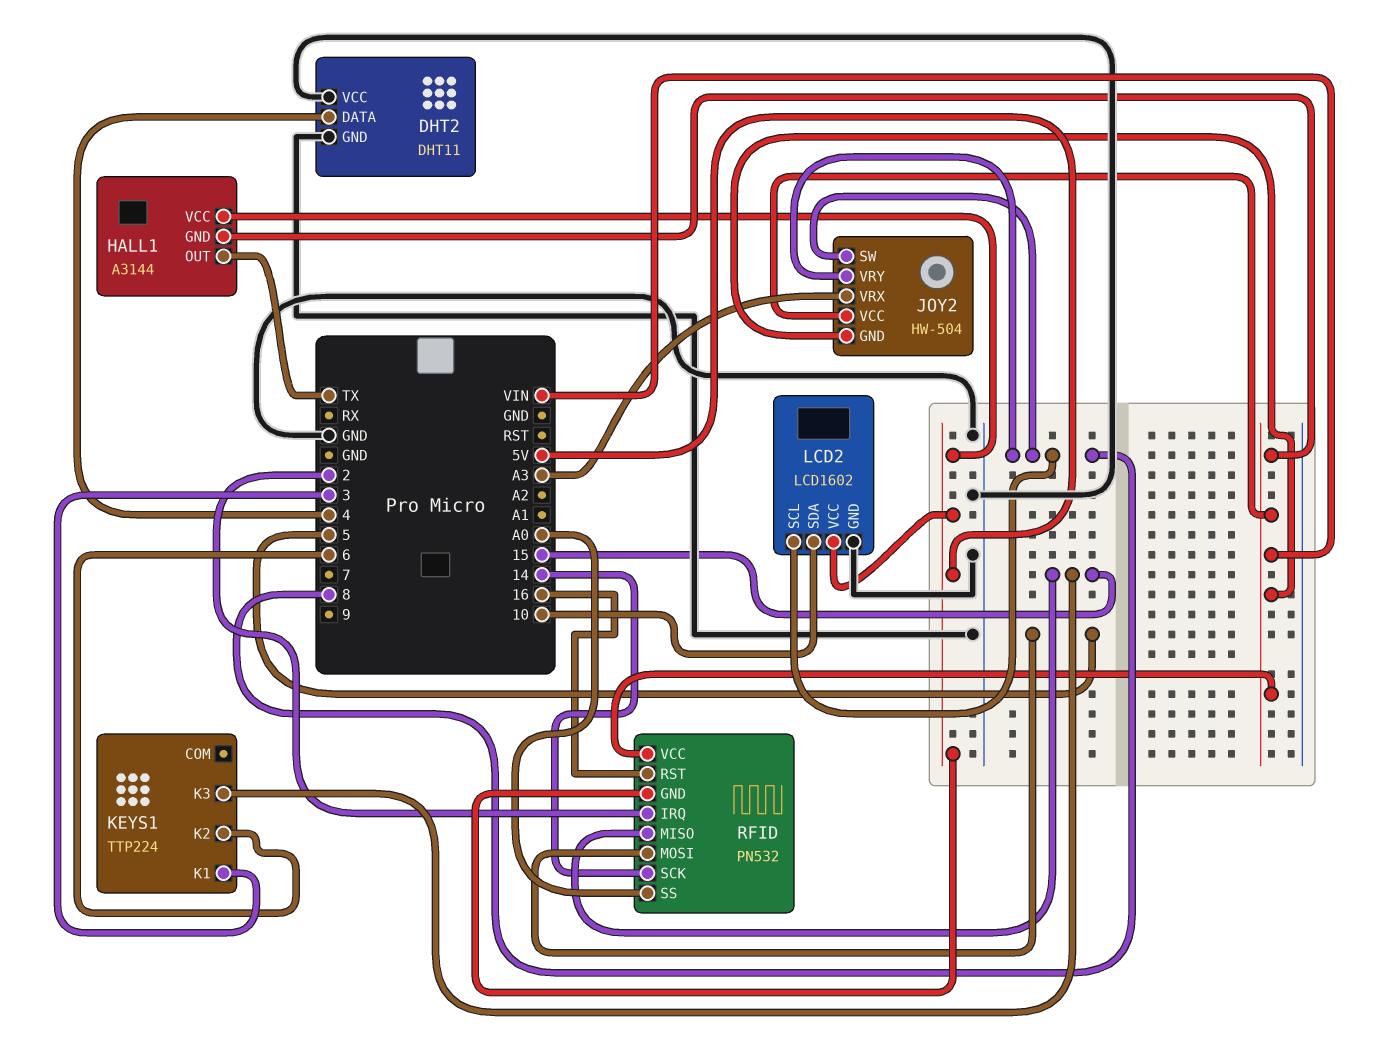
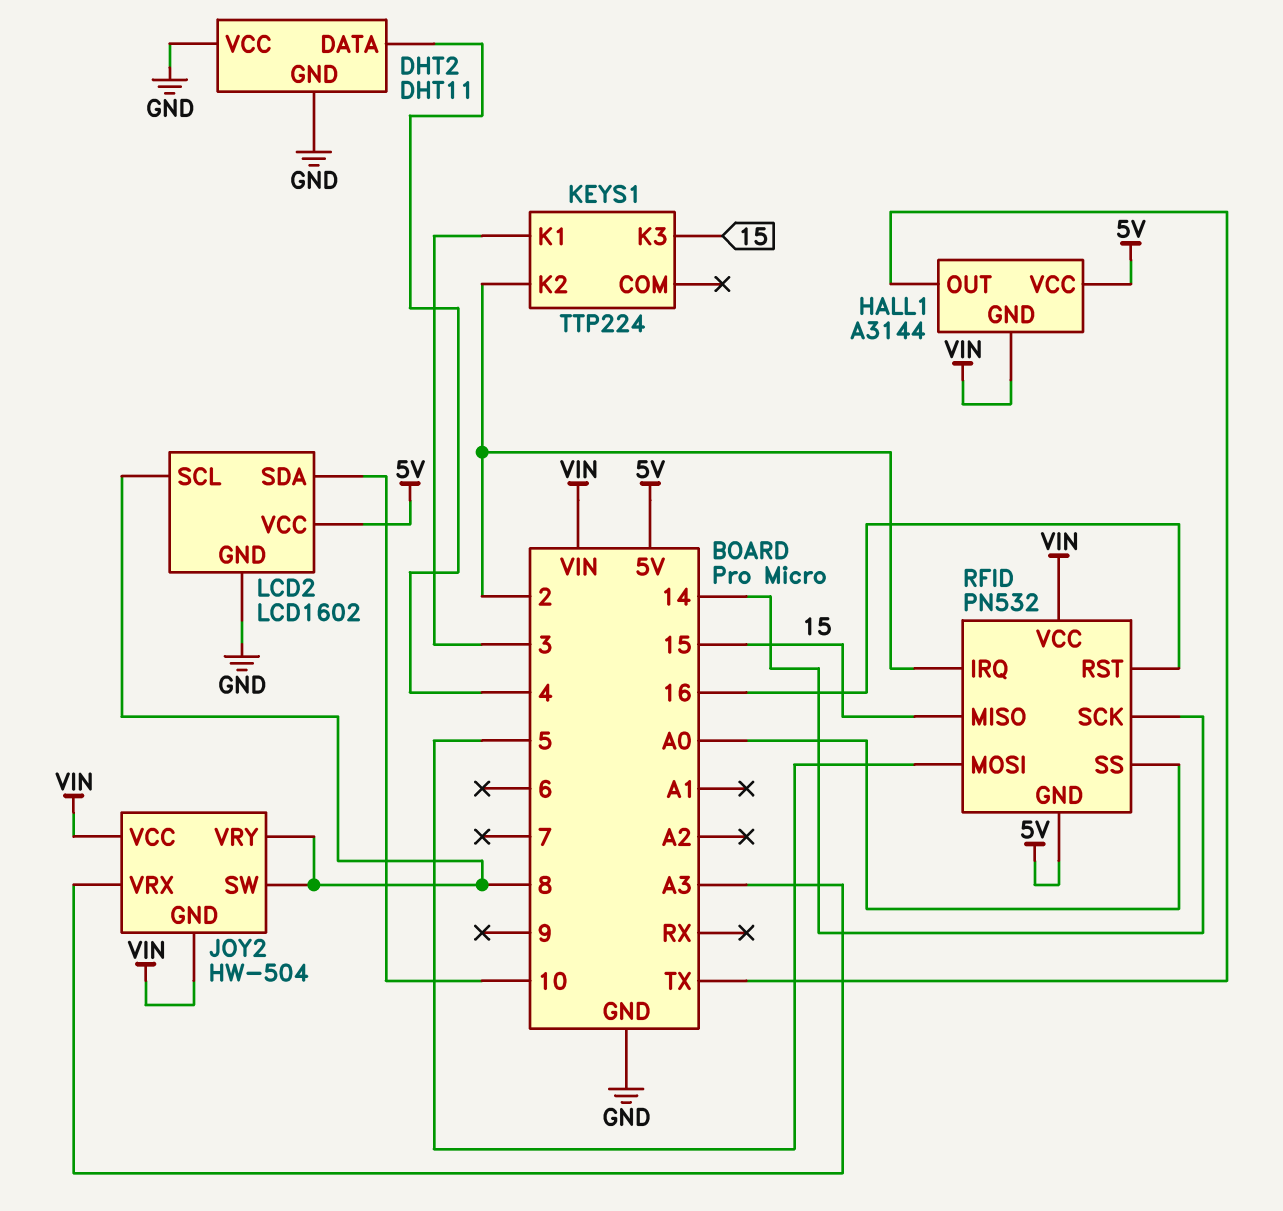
KEYS1 pin K2: 6 -> 2

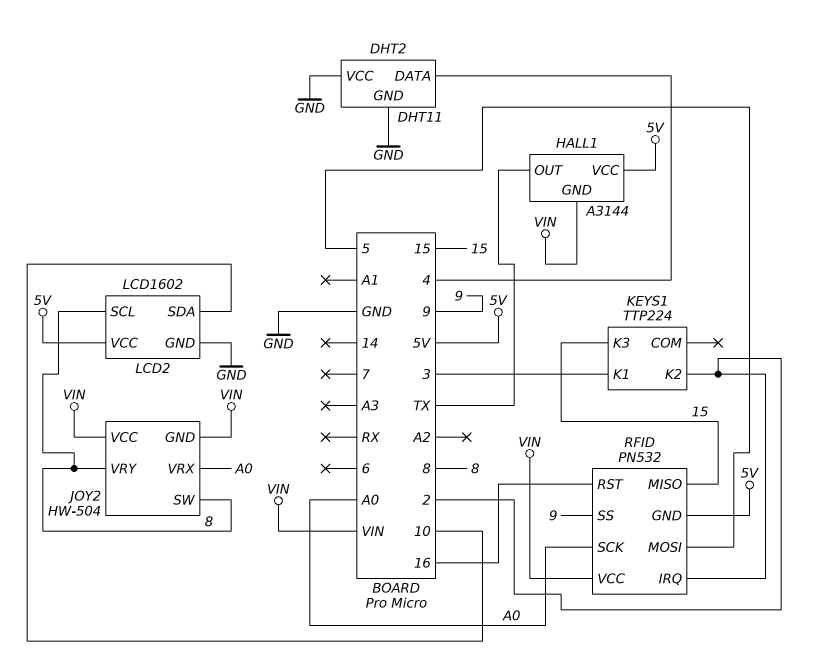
JOY2 pin VRX: A3 -> A0
RFID pin SCK: 14 -> A0
RFID pin SS: A0 -> 9

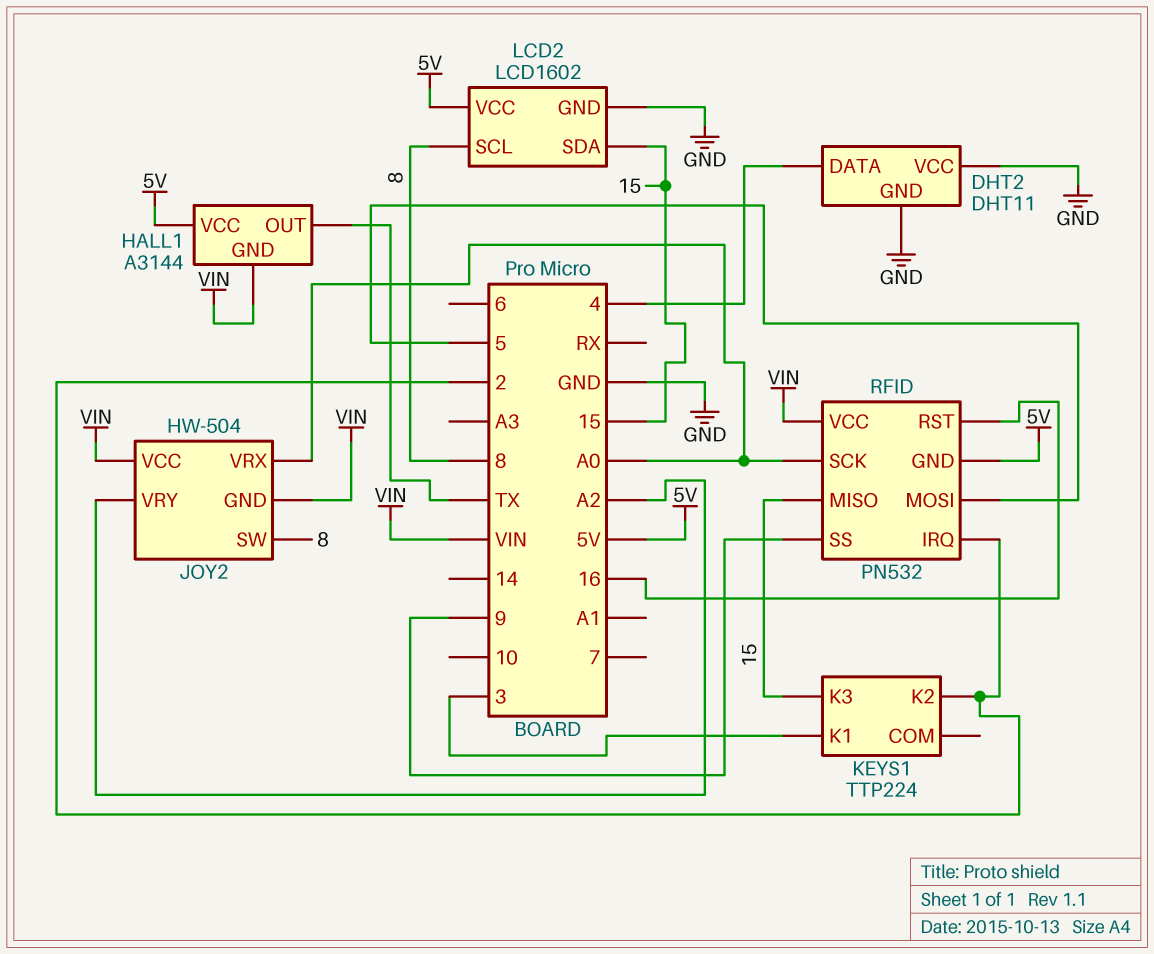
JOY2 pin VRY: 8 -> A2
LCD2 pin SDA: 10 -> 15

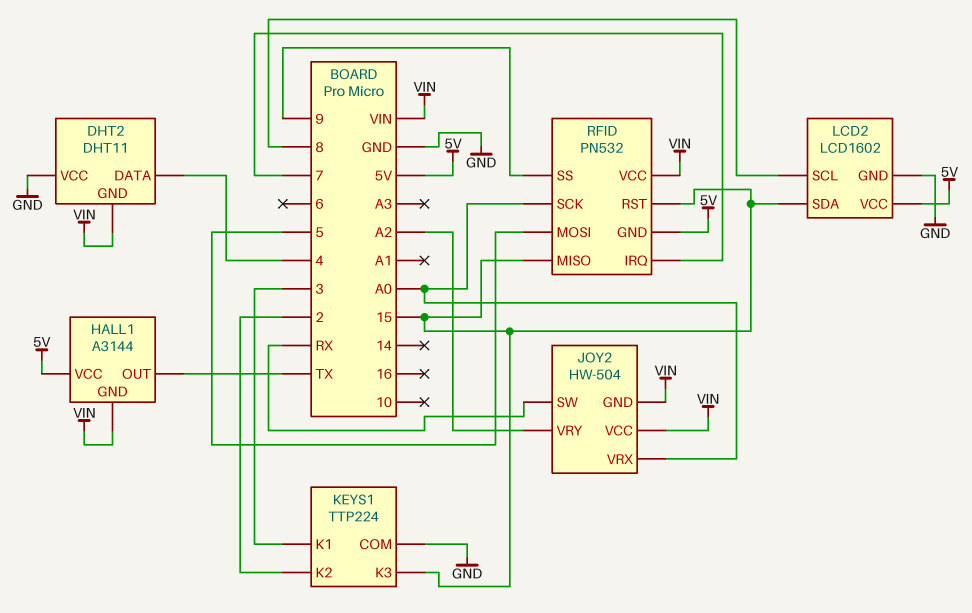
DHT2 pin GND: GND -> VIN
JOY2 pin SW: 8 -> RX
KEYS1 pin COM: none -> GND
RFID pin IRQ: 2 -> 7
RFID pin RST: 16 -> 15

